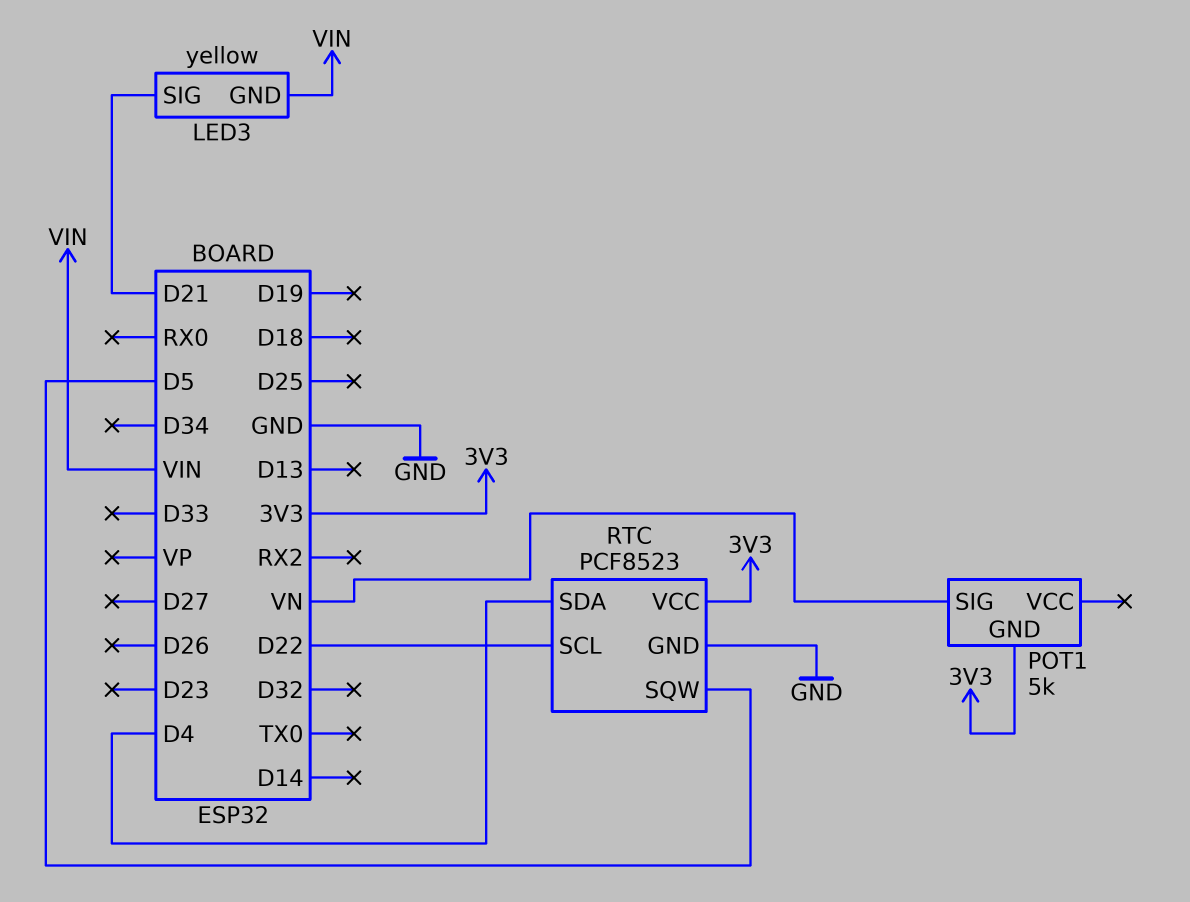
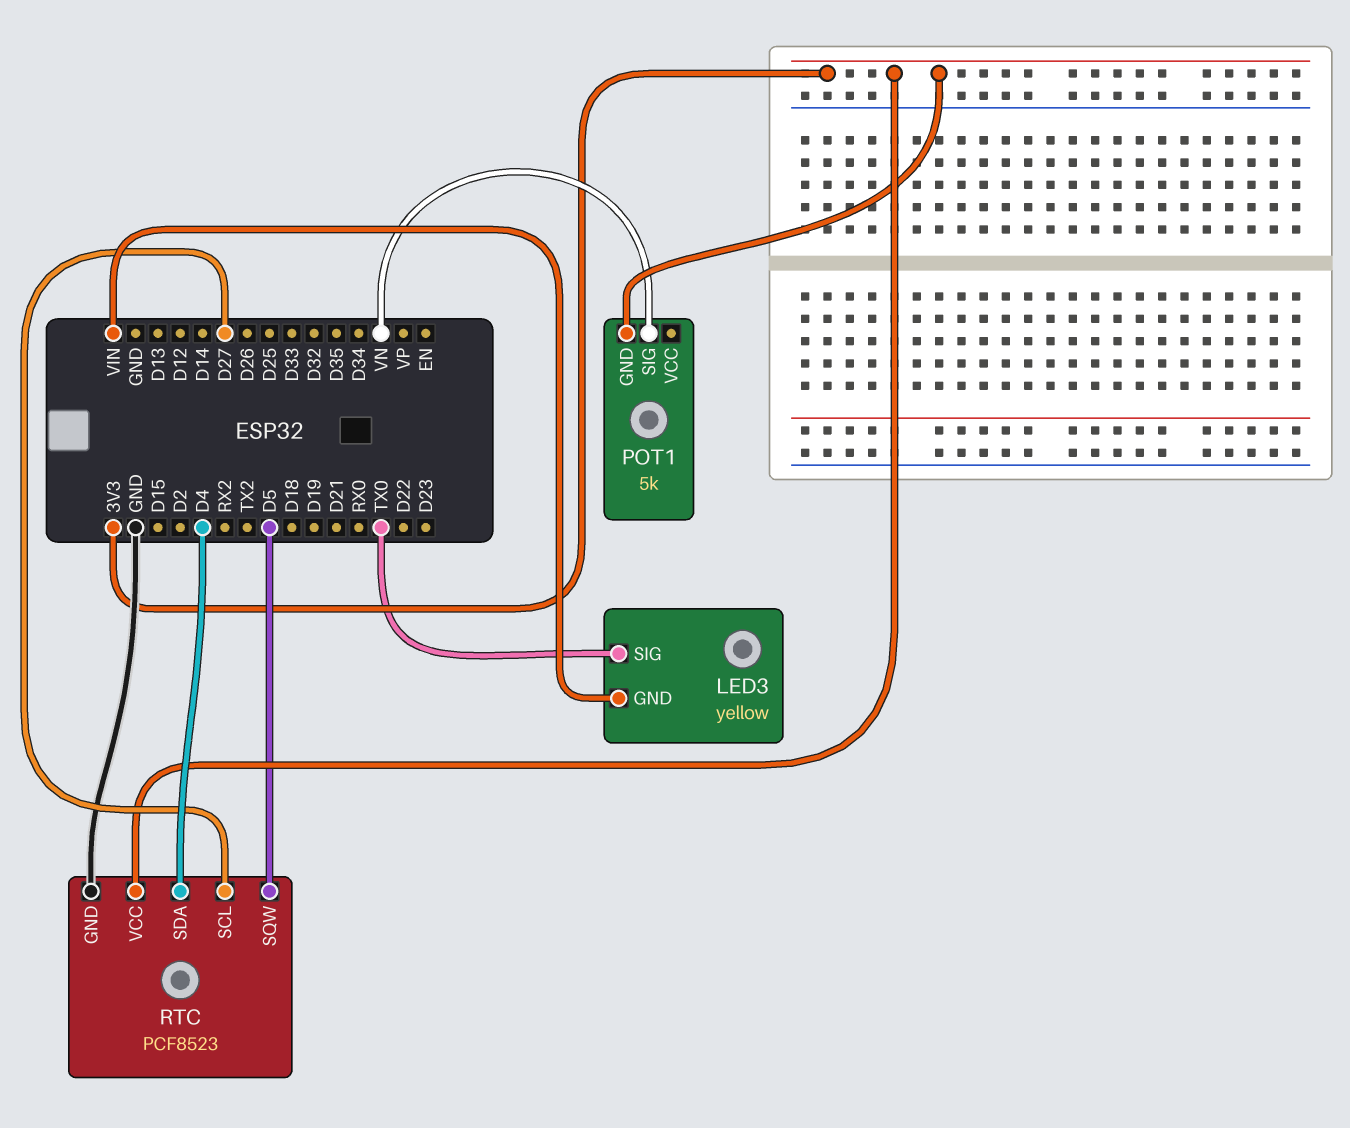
LED3 pin SIG: D21 -> TX0
RTC pin SCL: D22 -> D27

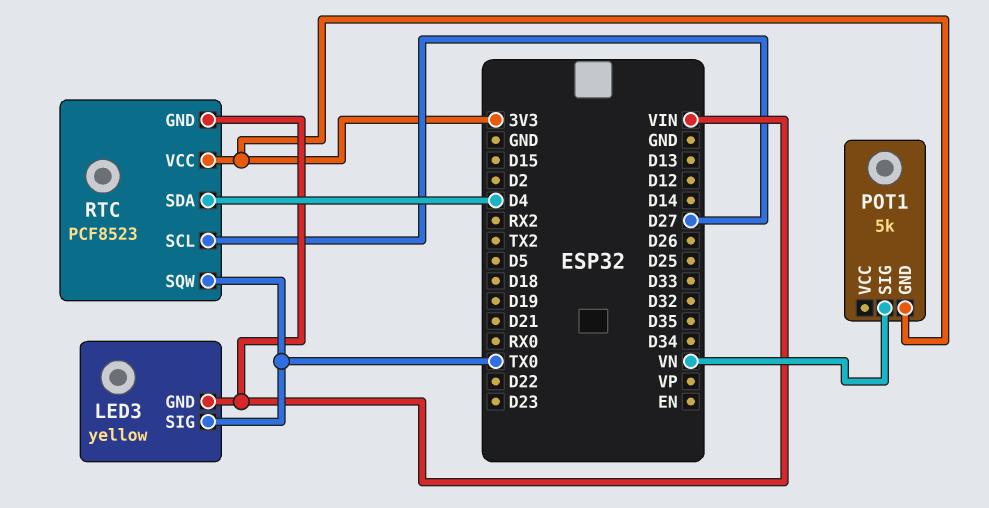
RTC pin GND: GND -> VIN
RTC pin SQW: D5 -> TX0

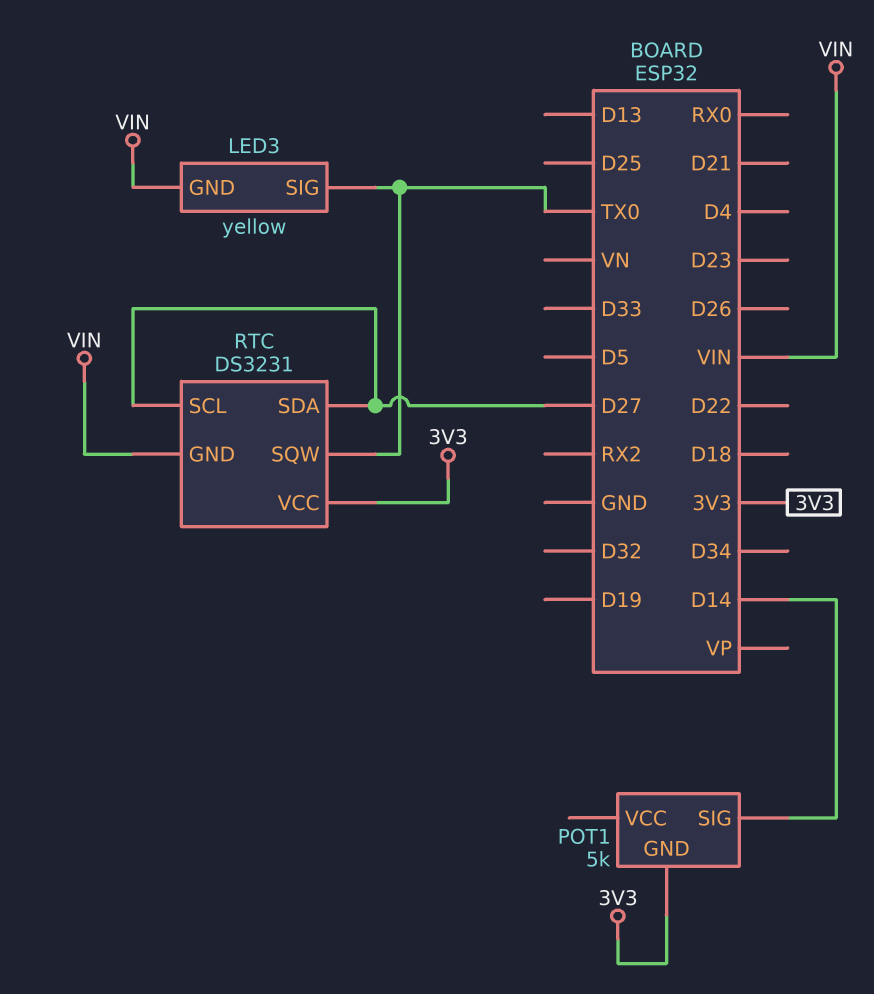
POT1 pin SIG: VN -> D14
RTC: PCF8523 -> DS3231
RTC pin SDA: D4 -> D27

